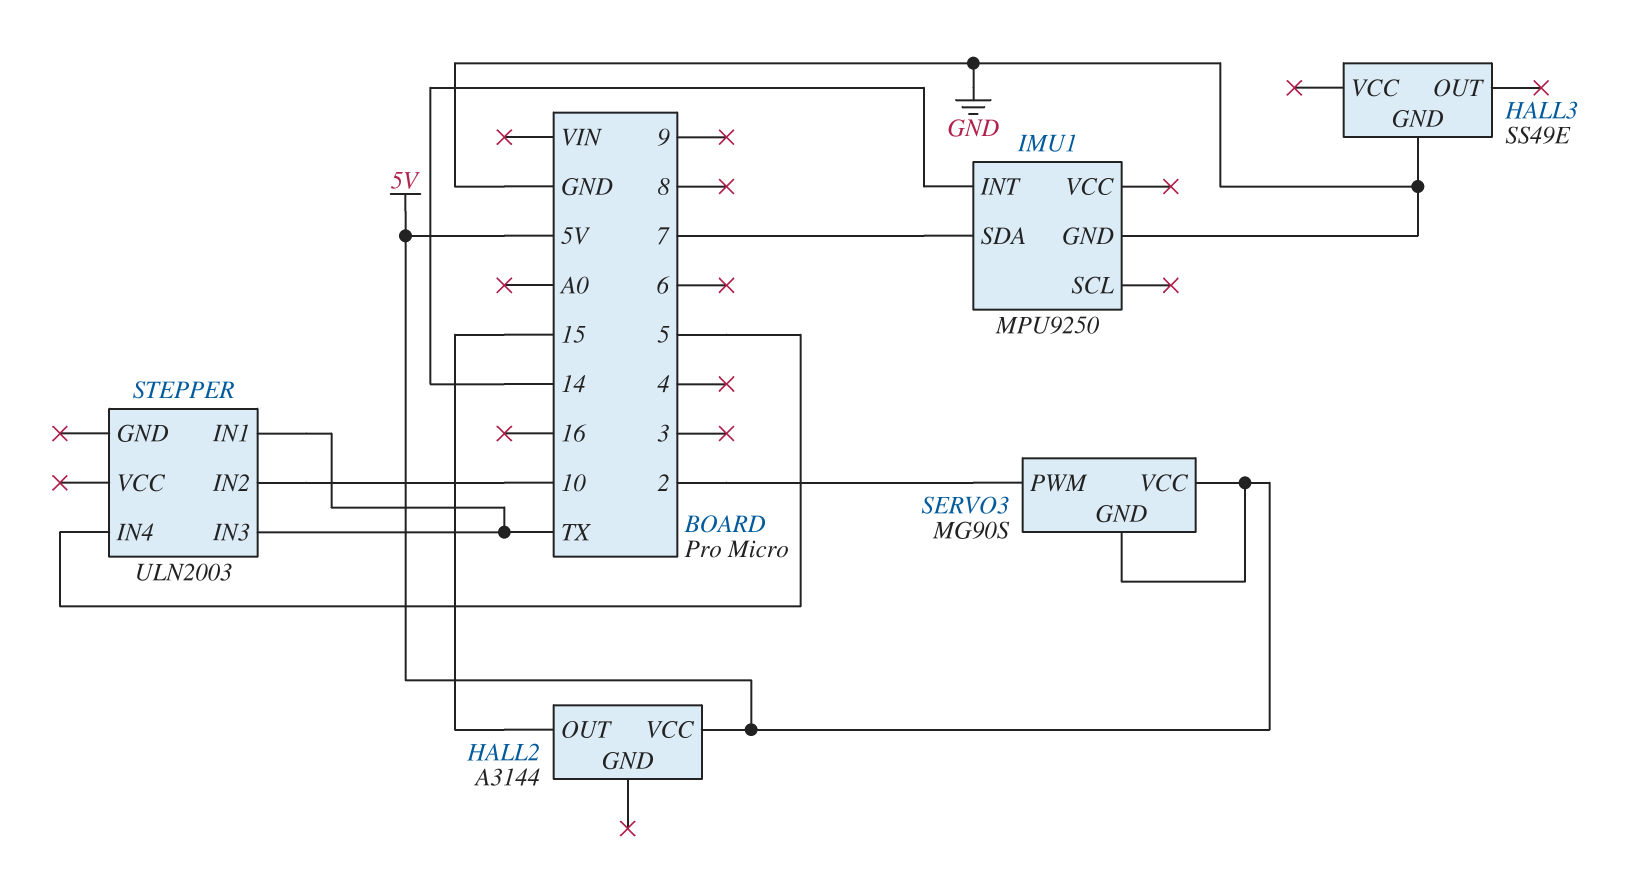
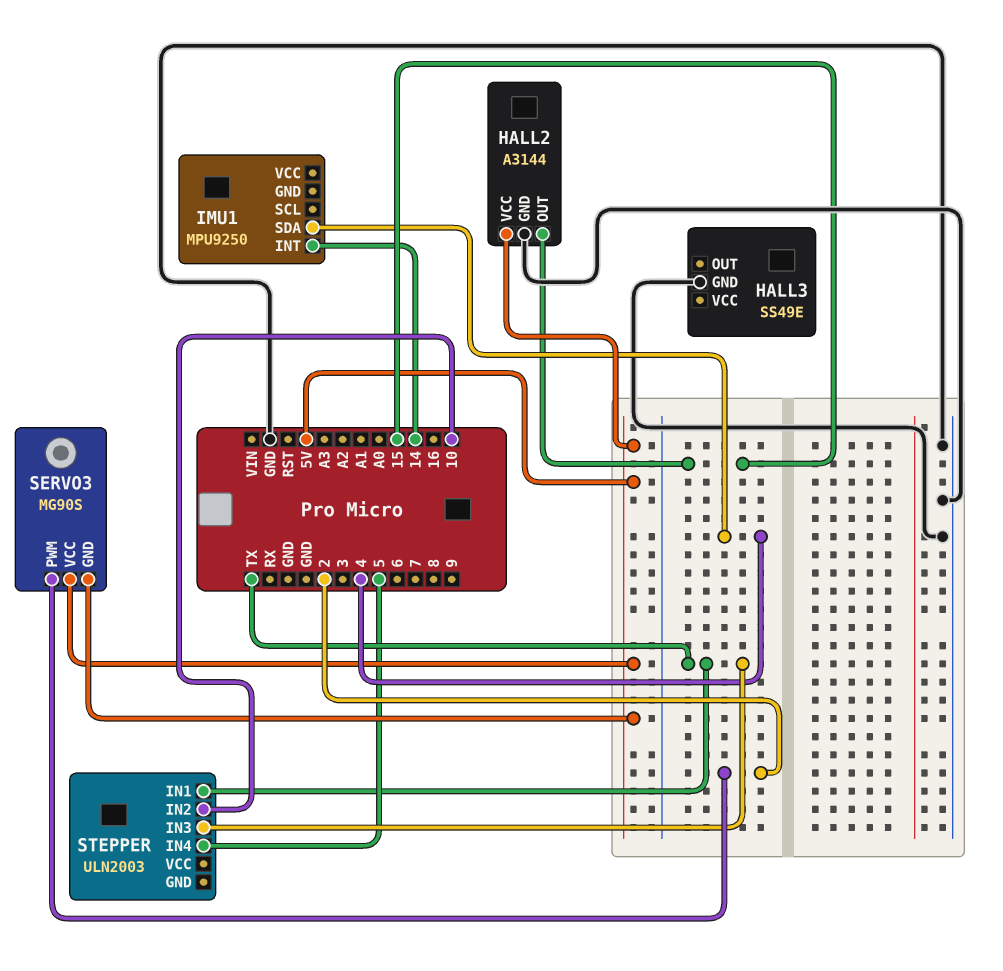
HALL2 pin GND: none -> GND
IMU1 pin GND: GND -> none
IMU1 pin SDA: 7 -> 4

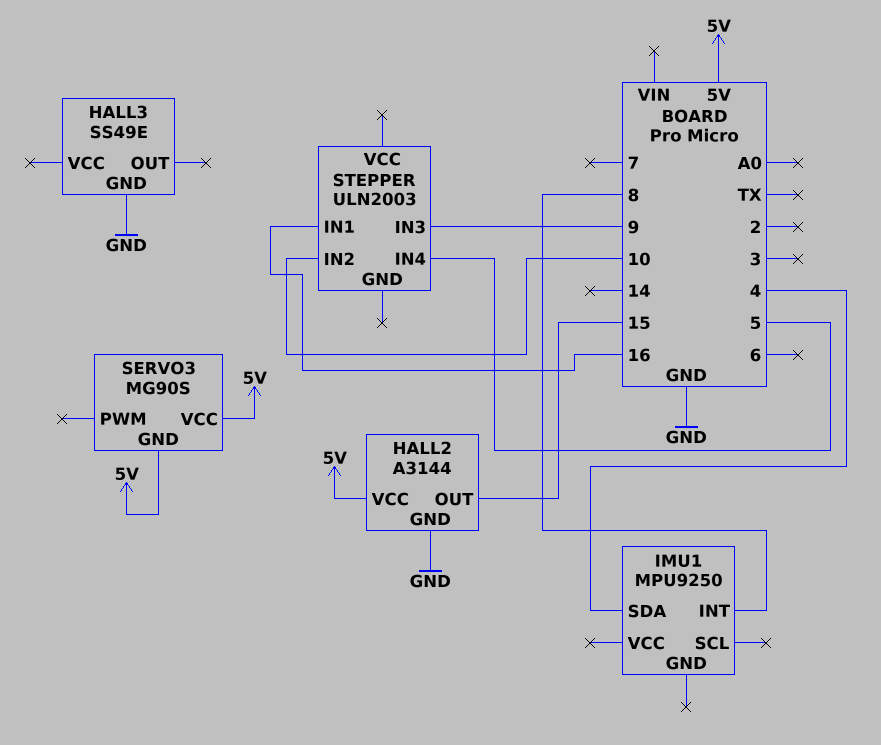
IMU1 pin INT: 14 -> 8
SERVO3 pin PWM: 2 -> none
STEPPER pin IN1: TX -> 16
STEPPER pin IN3: TX -> 9

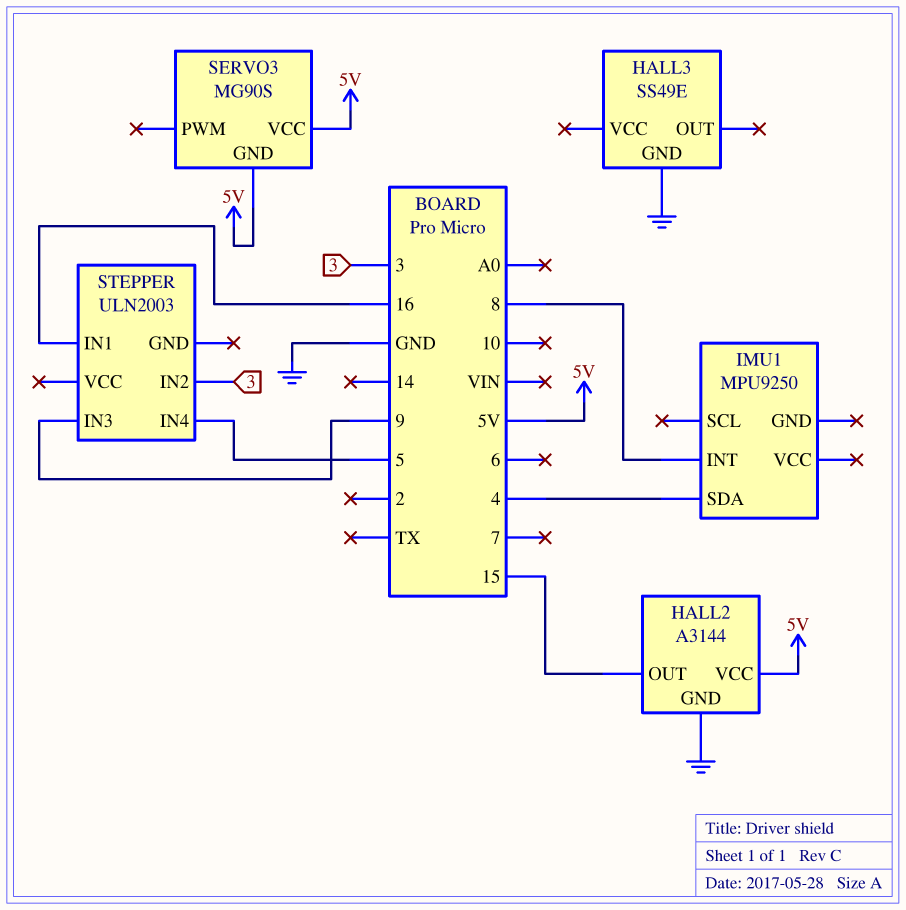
STEPPER pin IN2: 10 -> 3

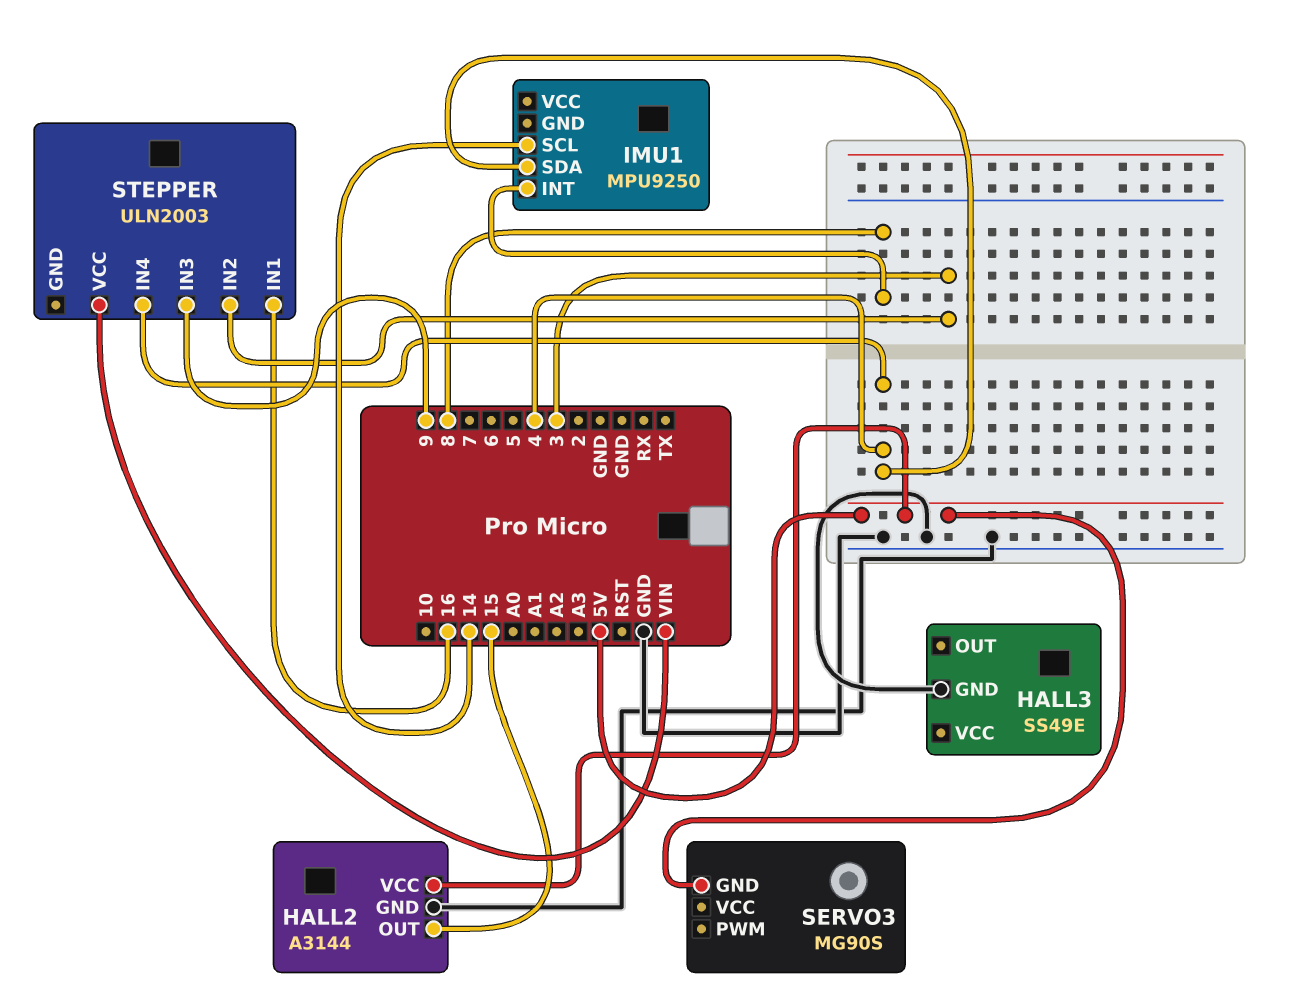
IMU1 pin SCL: none -> 14
SERVO3 pin VCC: 5V -> none
STEPPER pin IN4: 5 -> 4
STEPPER pin VCC: none -> VIN

